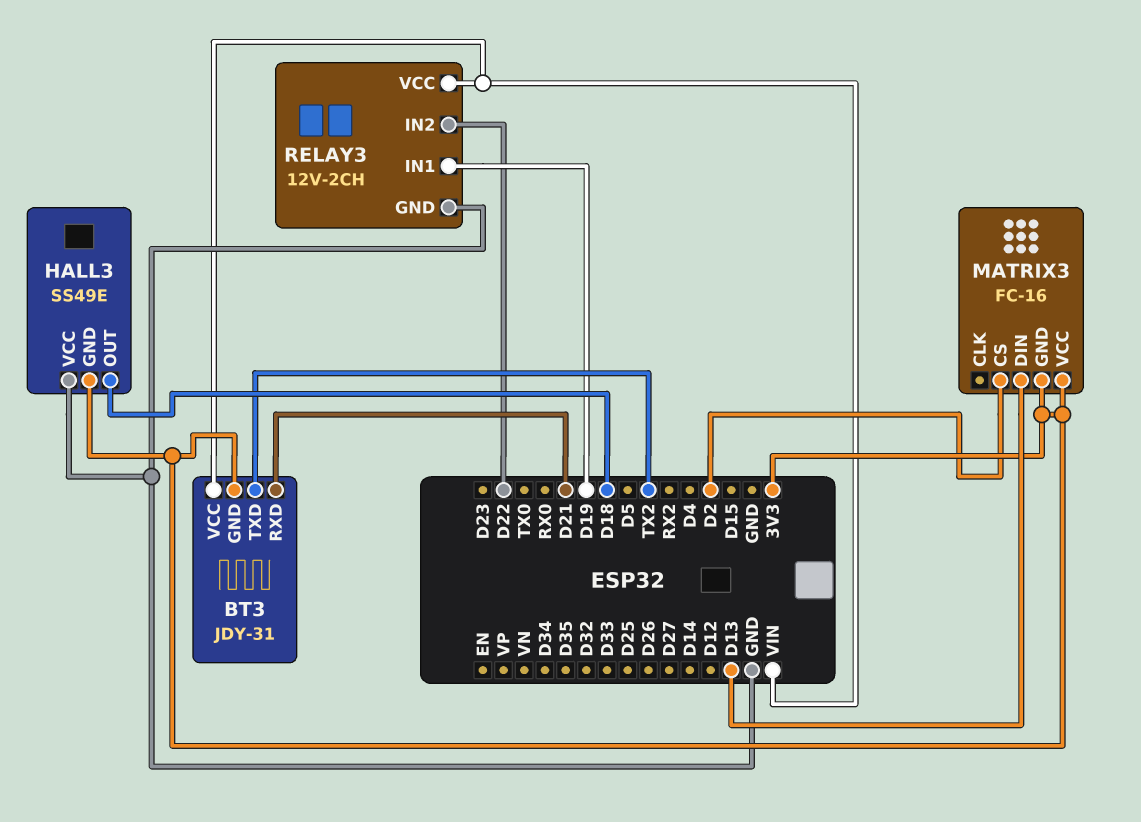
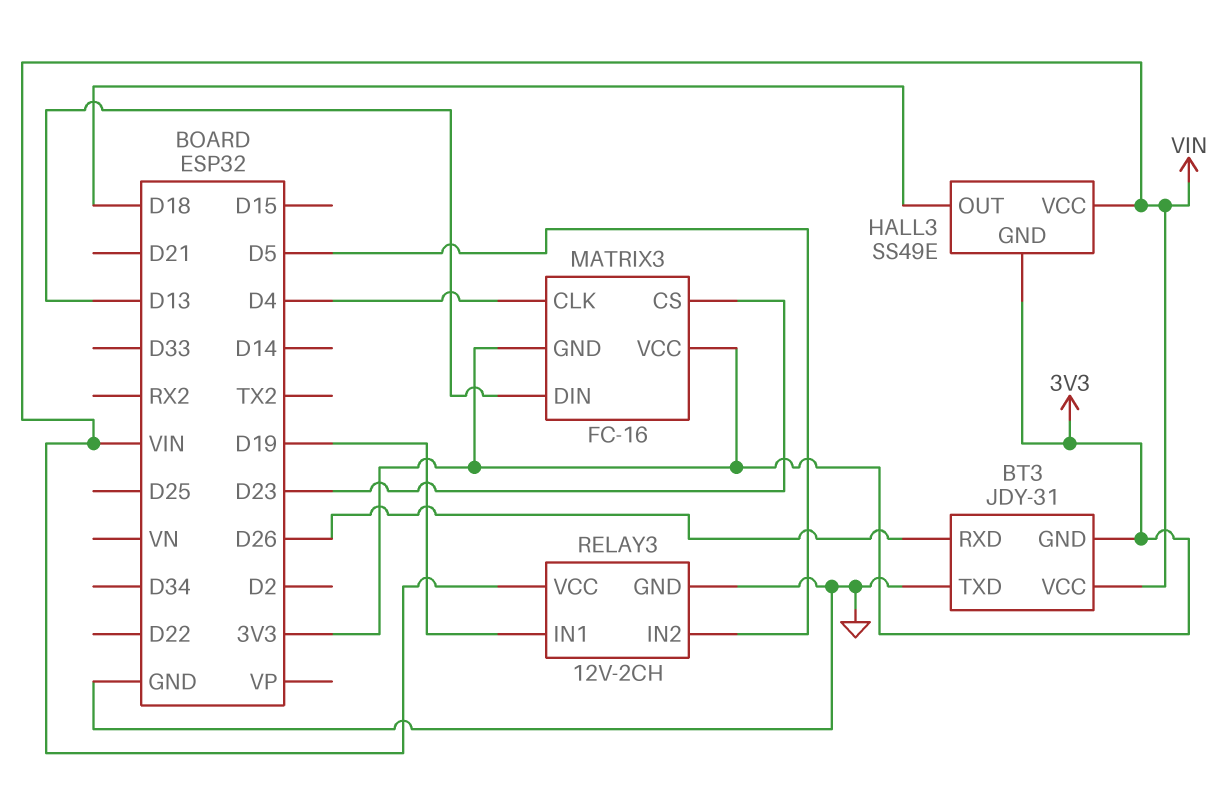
BT3 pin RXD: D21 -> D26
BT3 pin TXD: TX2 -> GND
HALL3 pin VCC: GND -> VIN
MATRIX3 pin CLK: none -> D4
MATRIX3 pin CS: D2 -> D23
RELAY3 pin IN2: D22 -> D5

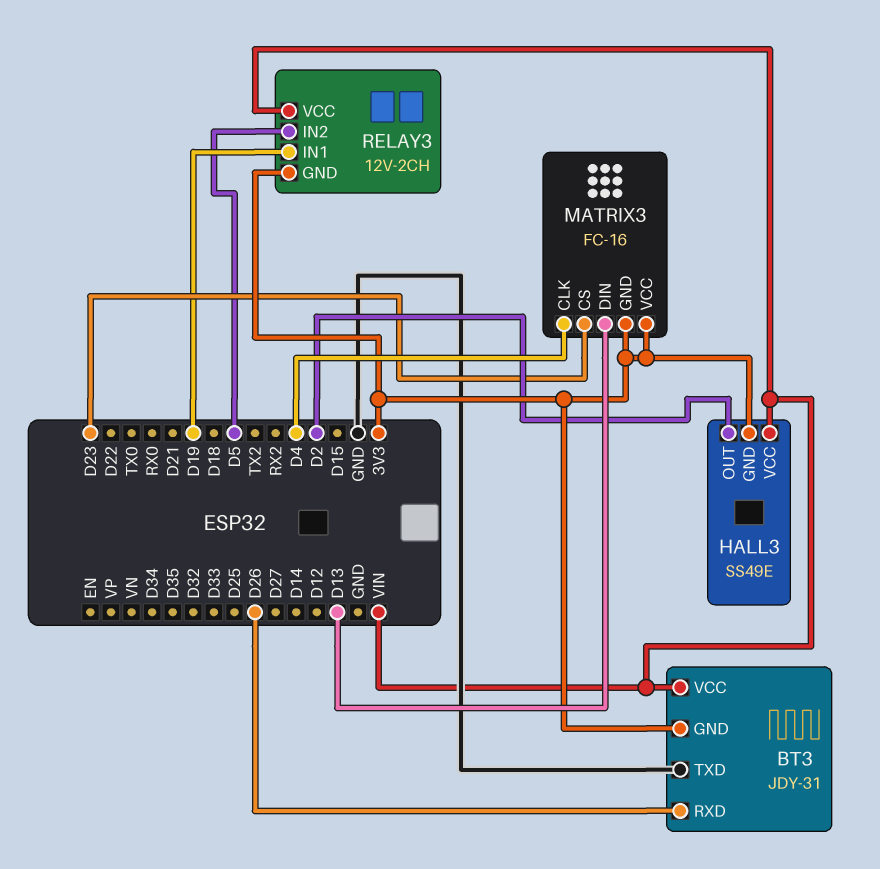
HALL3 pin OUT: D18 -> D2
RELAY3 pin GND: GND -> 3V3

